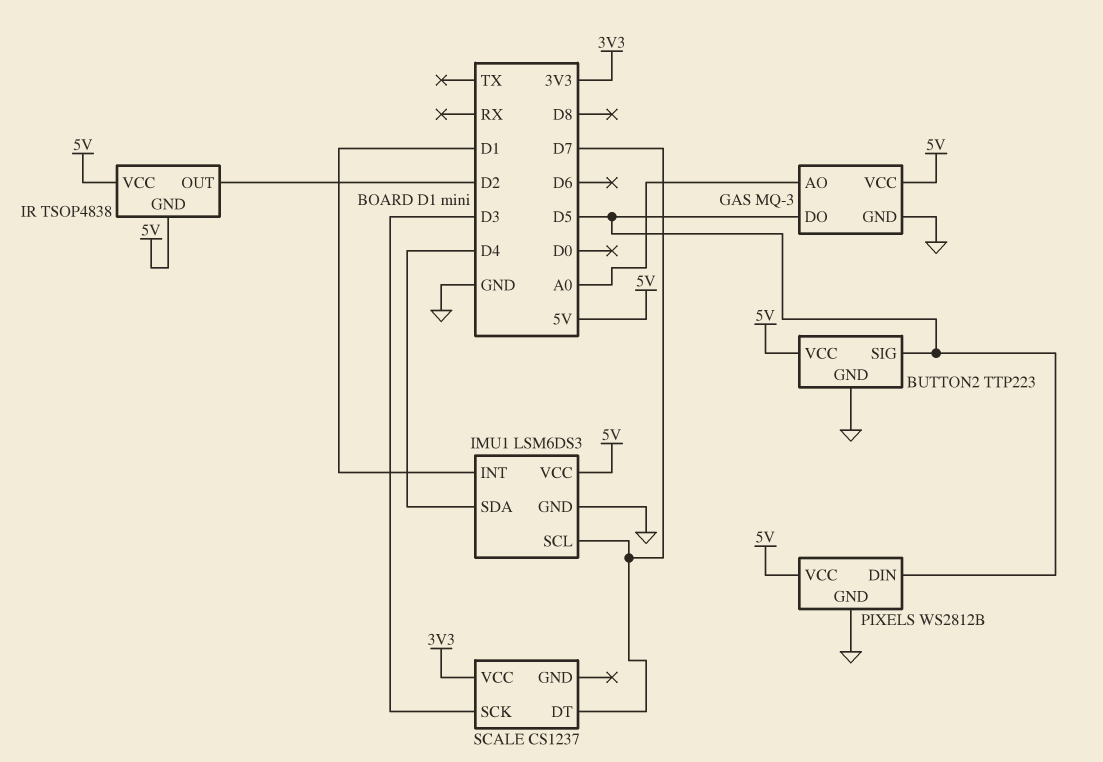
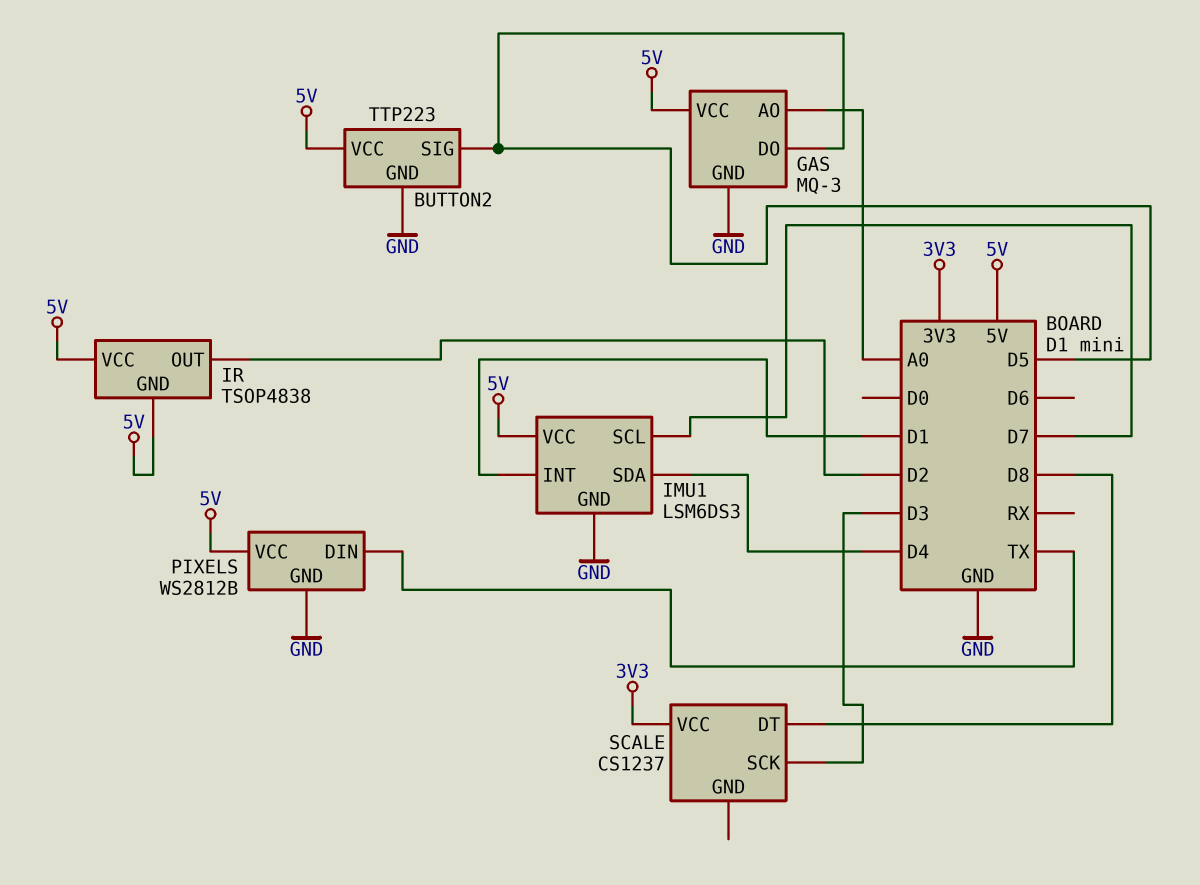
PIXELS pin DIN: D5 -> TX
SCALE pin DT: D7 -> D8

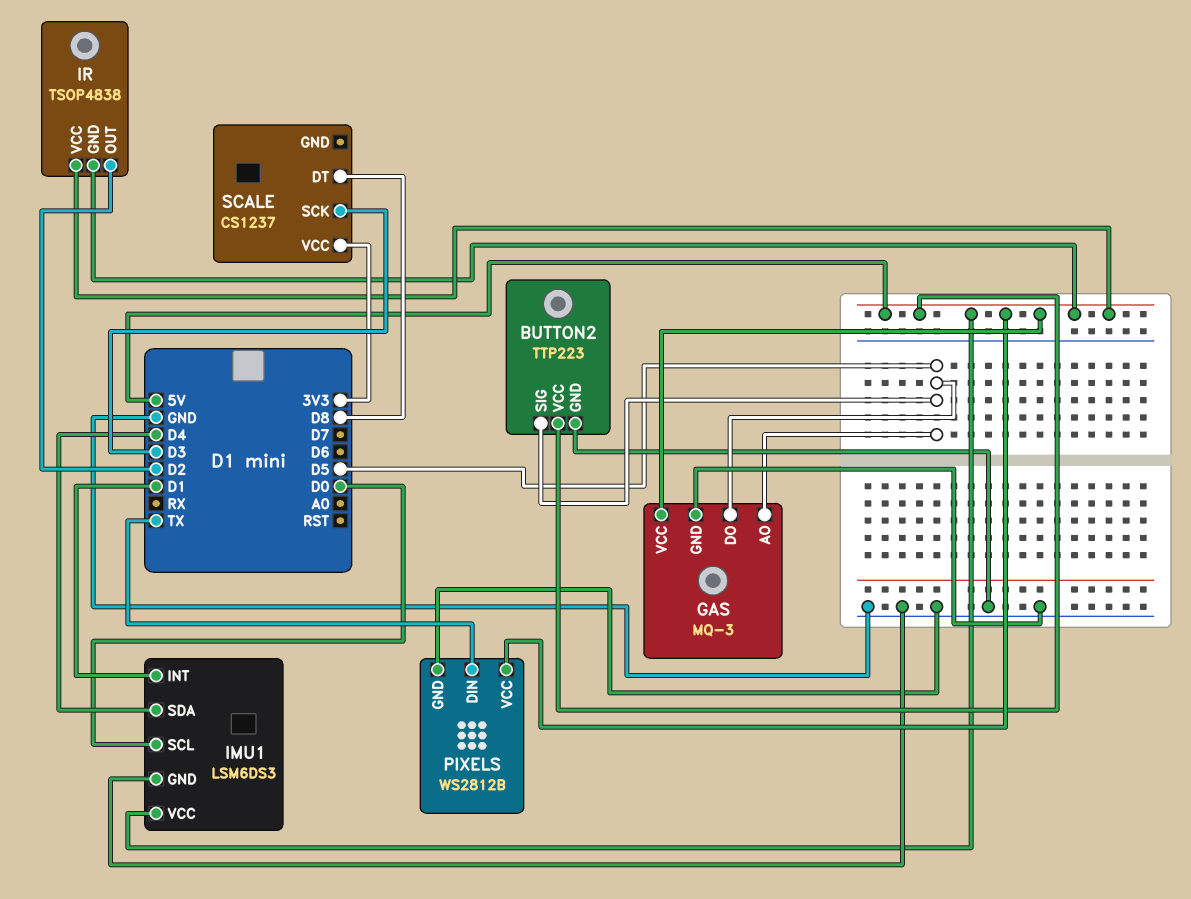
GAS pin AO: A0 -> D5
IMU1 pin SCL: D7 -> D0

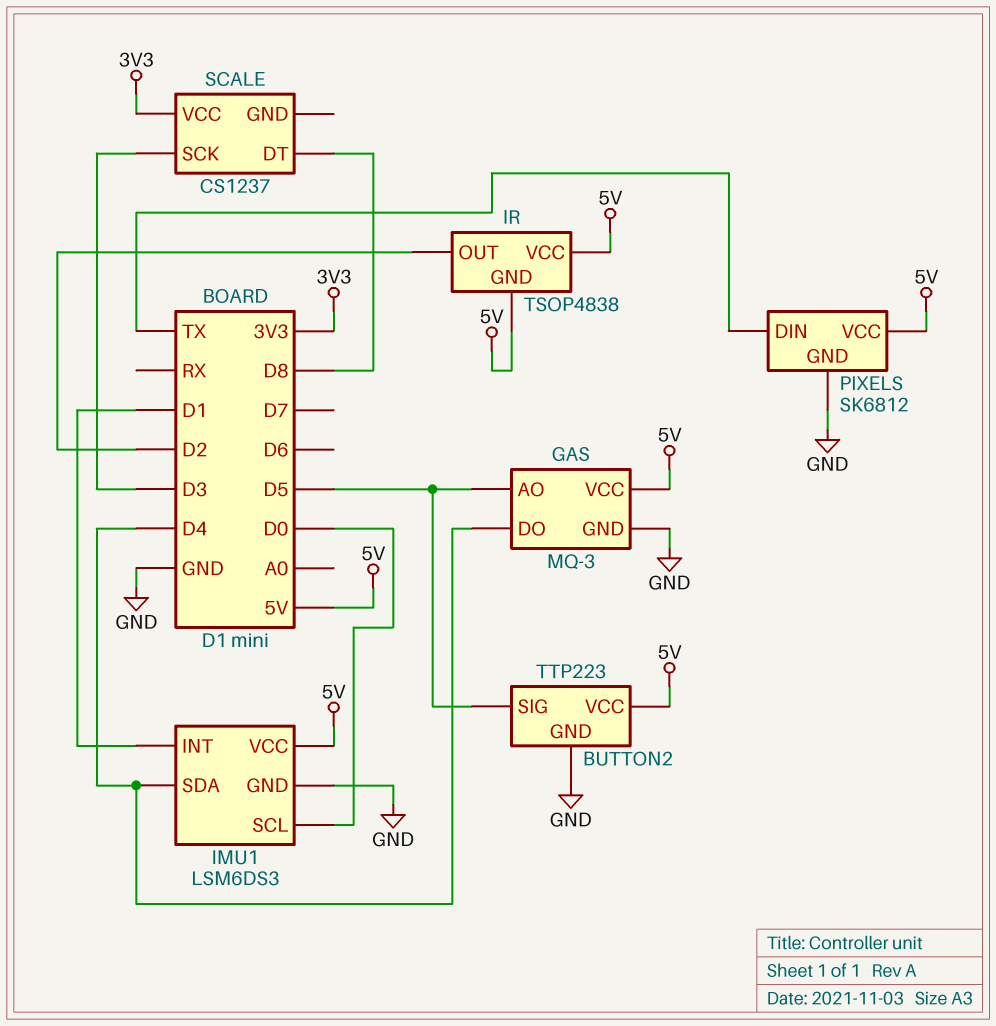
GAS pin DO: D5 -> D4
PIXELS: WS2812B -> SK6812

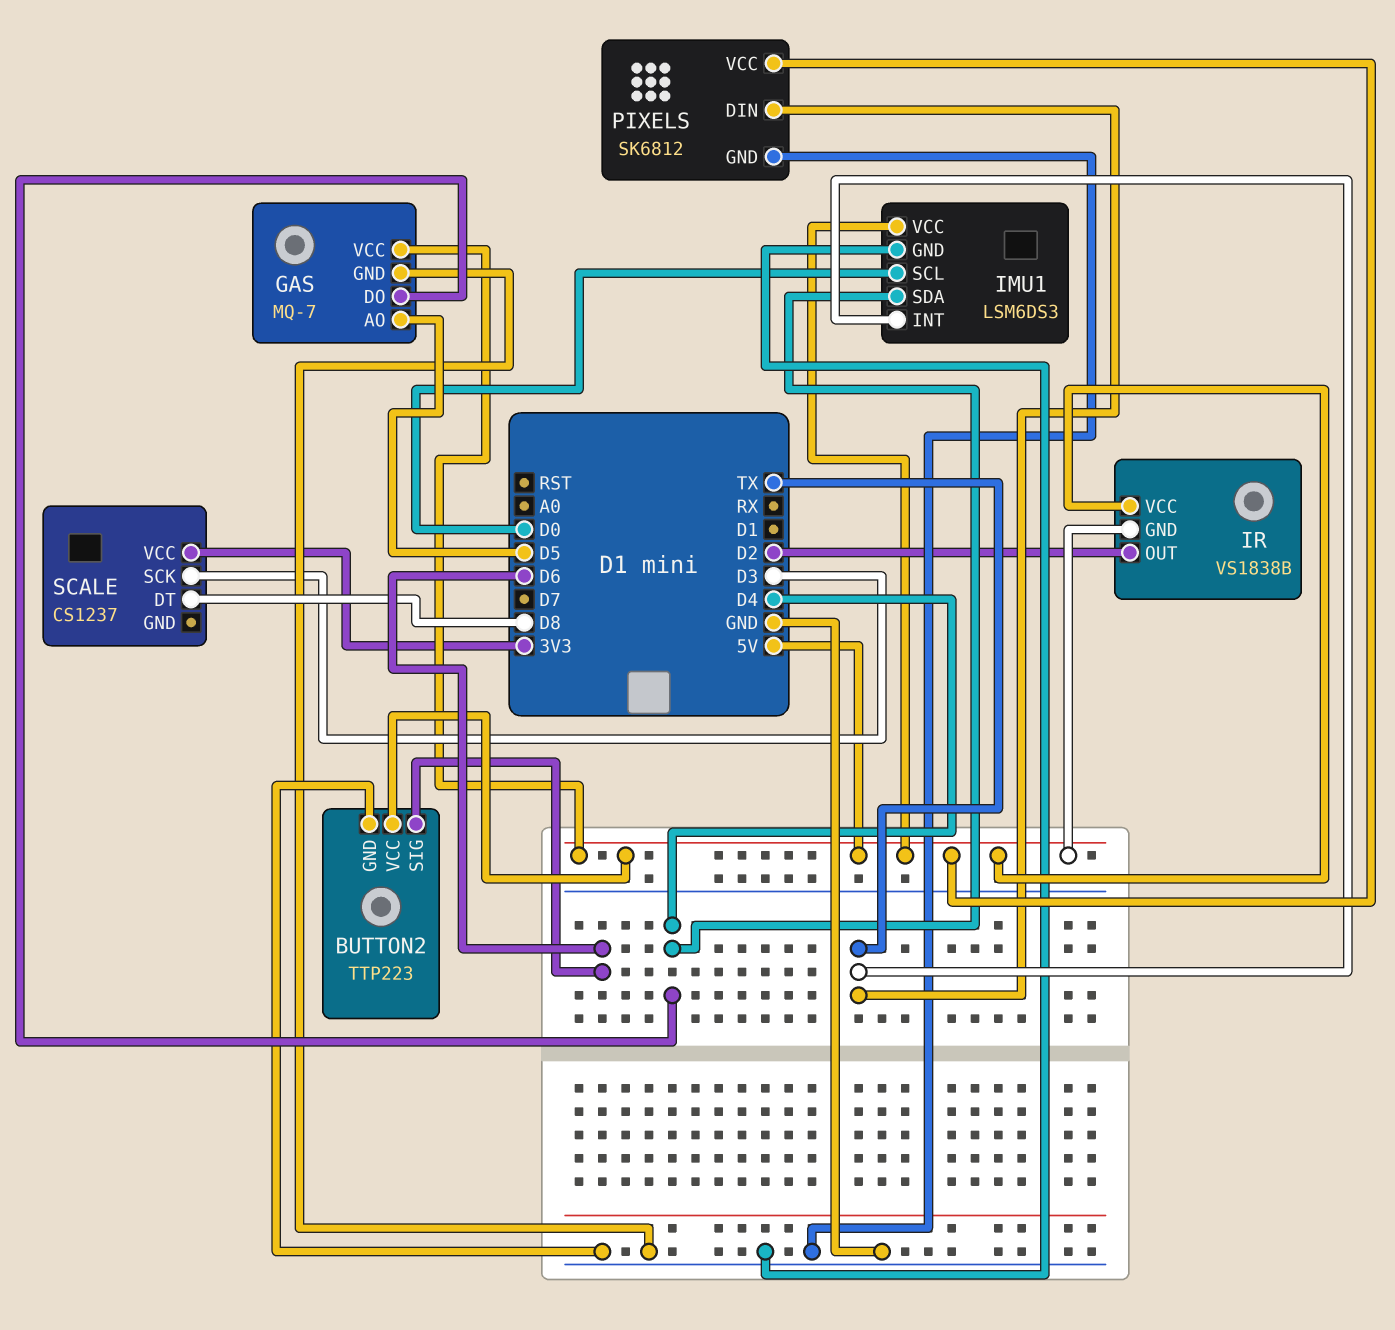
BUTTON2 pin SIG: D5 -> D6
GAS: MQ-3 -> MQ-7
IMU1 pin INT: D1 -> TX
IR: TSOP4838 -> VS1838B

